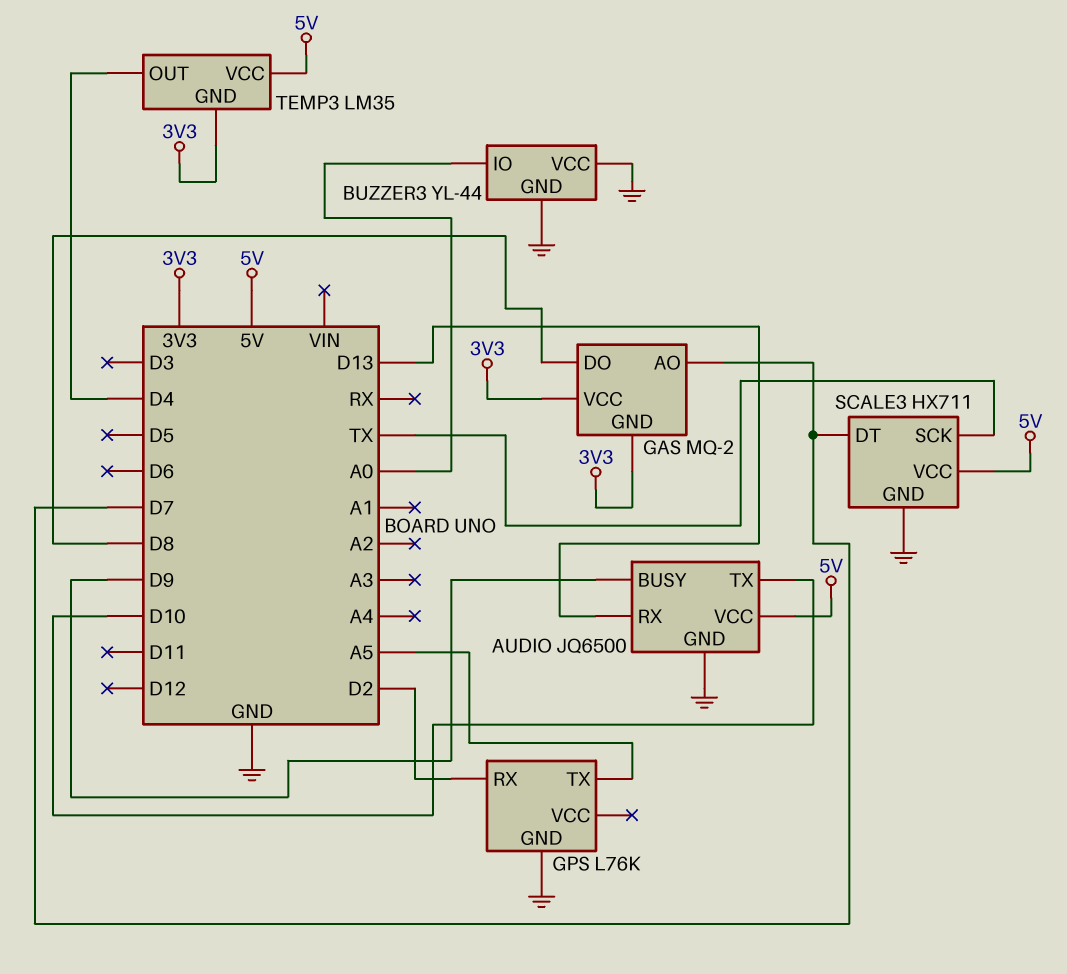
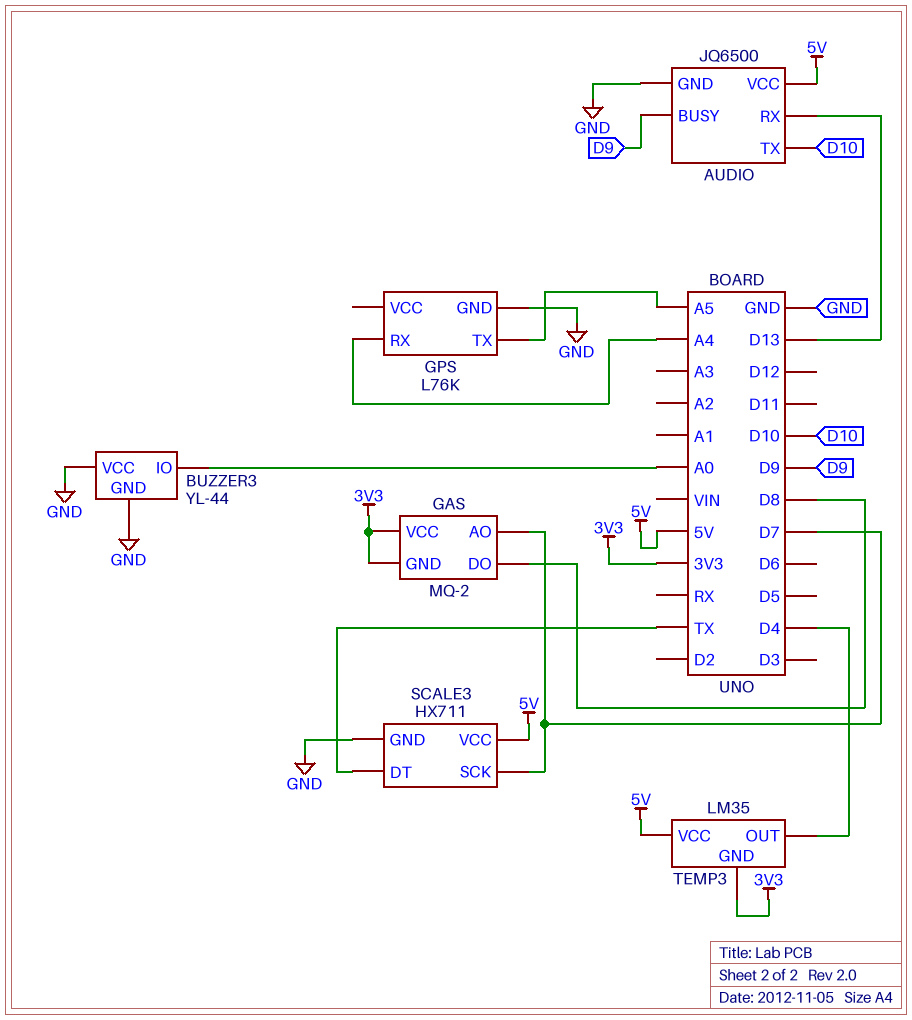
GPS pin RX: D2 -> A4
SCALE3 pin DT: D7 -> TX
SCALE3 pin SCK: TX -> D7

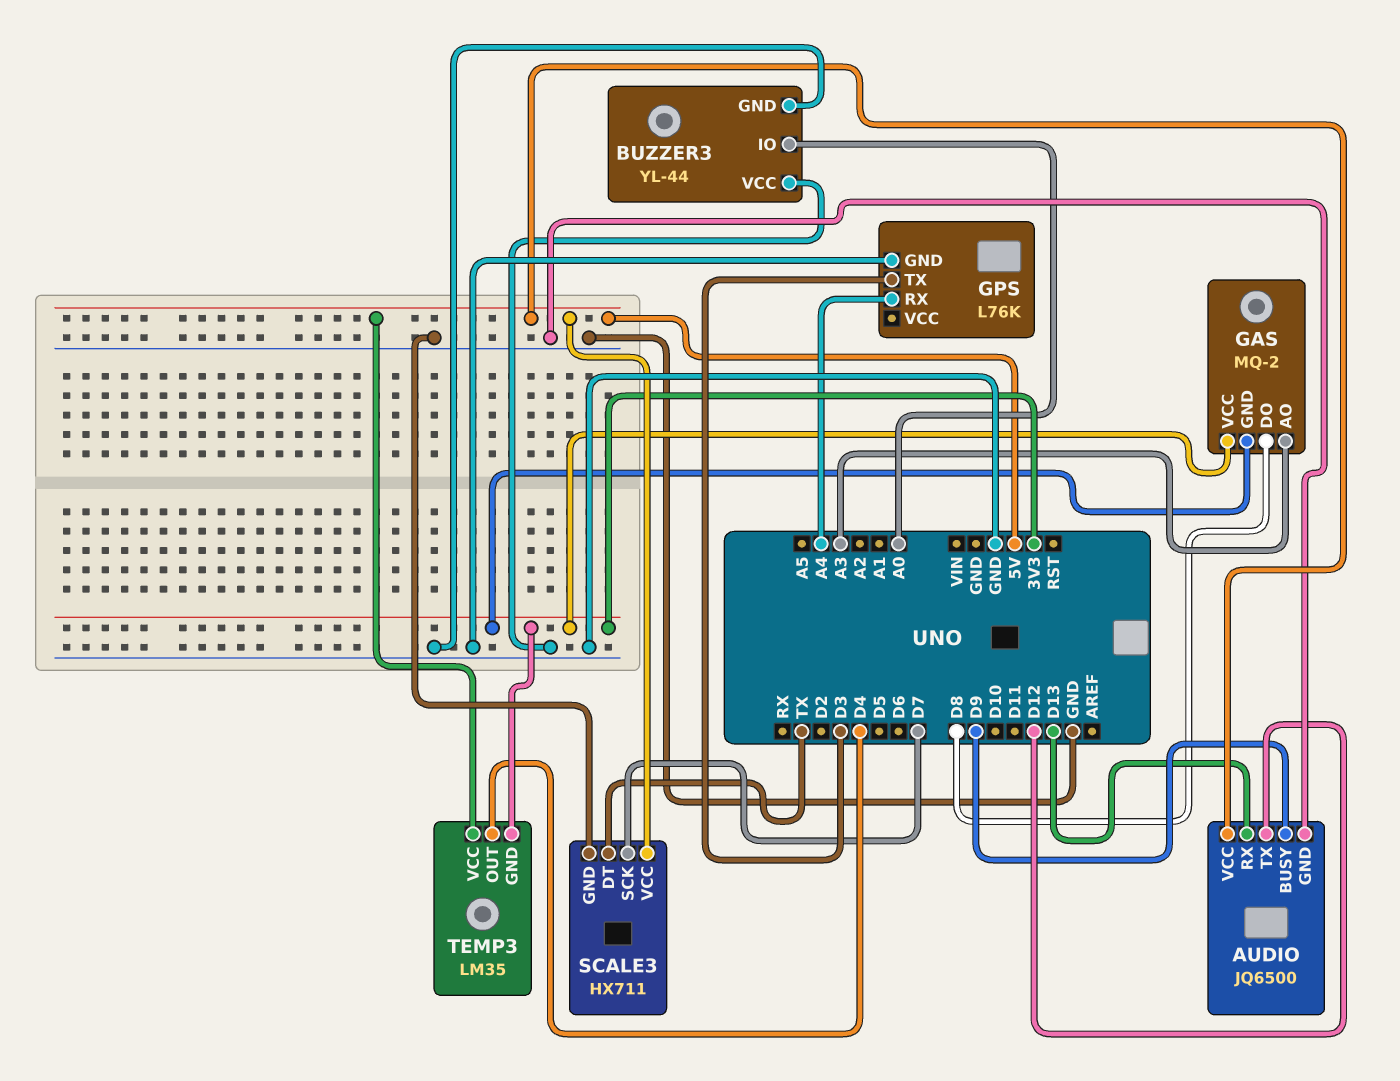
AUDIO pin TX: D10 -> D12
GAS pin AO: D7 -> A3
GPS pin TX: A5 -> D3

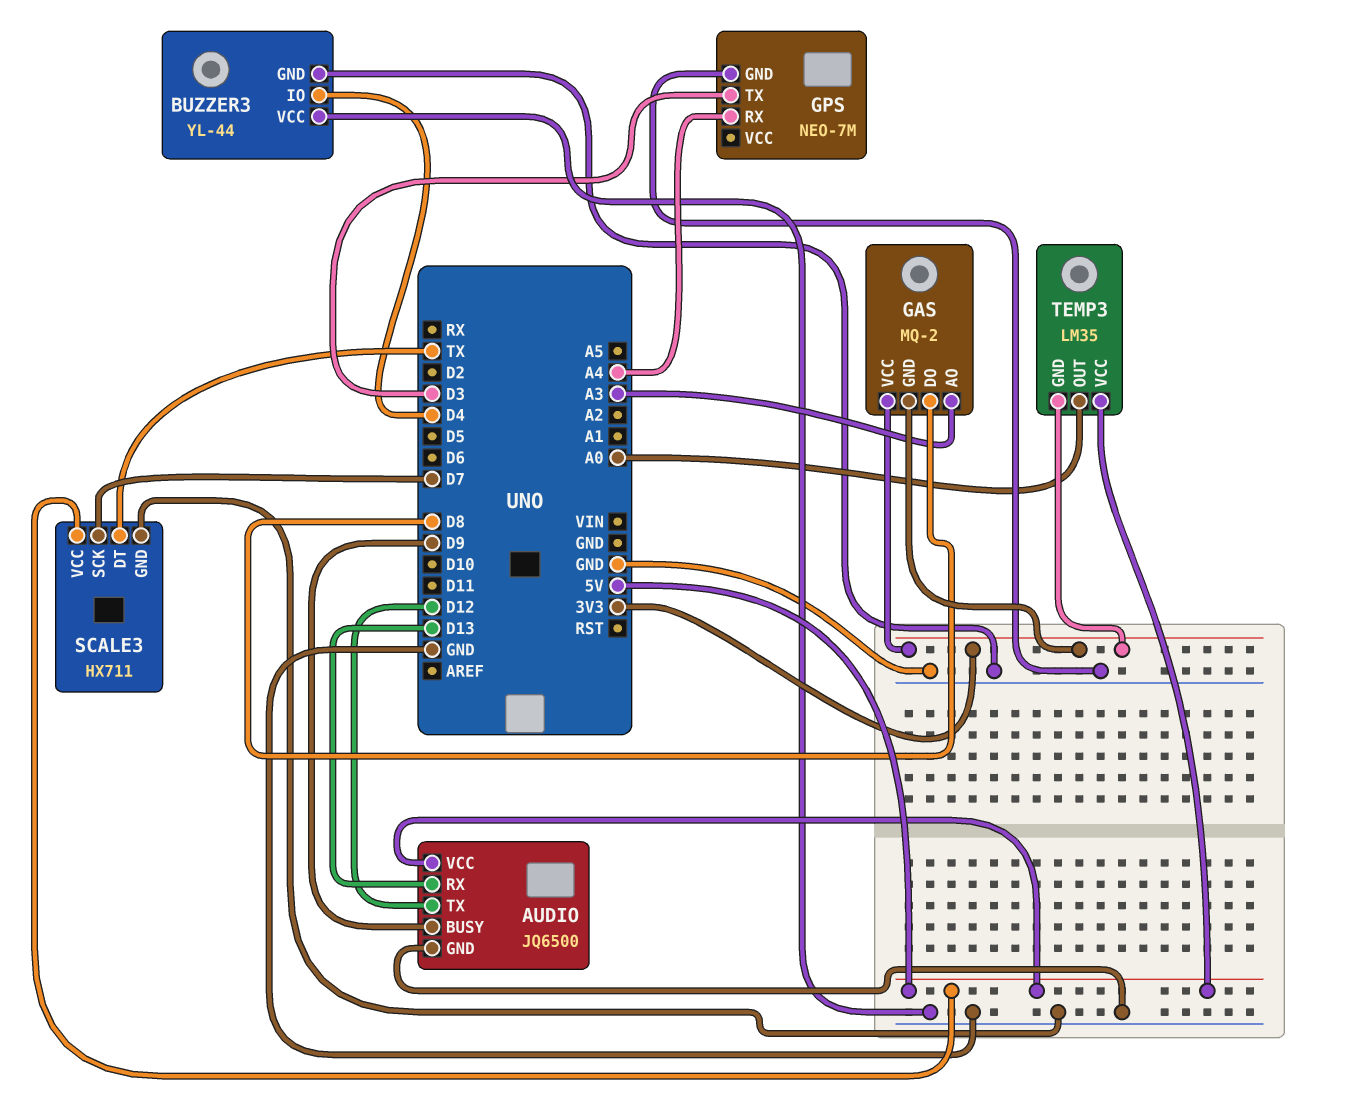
BUZZER3 pin IO: A0 -> D4
GPS: L76K -> NEO-7M
TEMP3 pin OUT: D4 -> A0

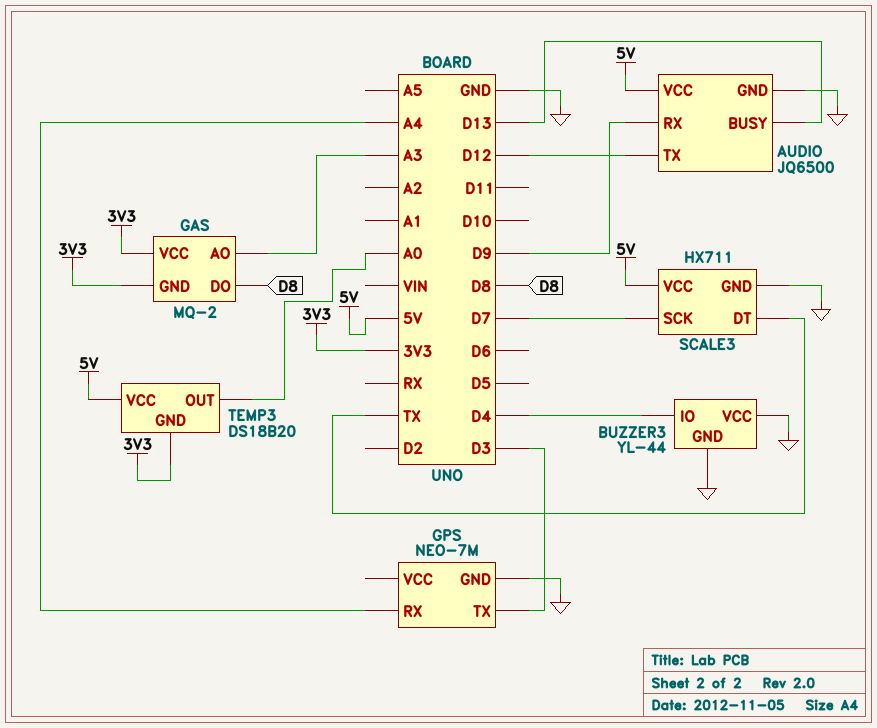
AUDIO pin BUSY: D9 -> D13
AUDIO pin RX: D13 -> D9
TEMP3: LM35 -> DS18B20

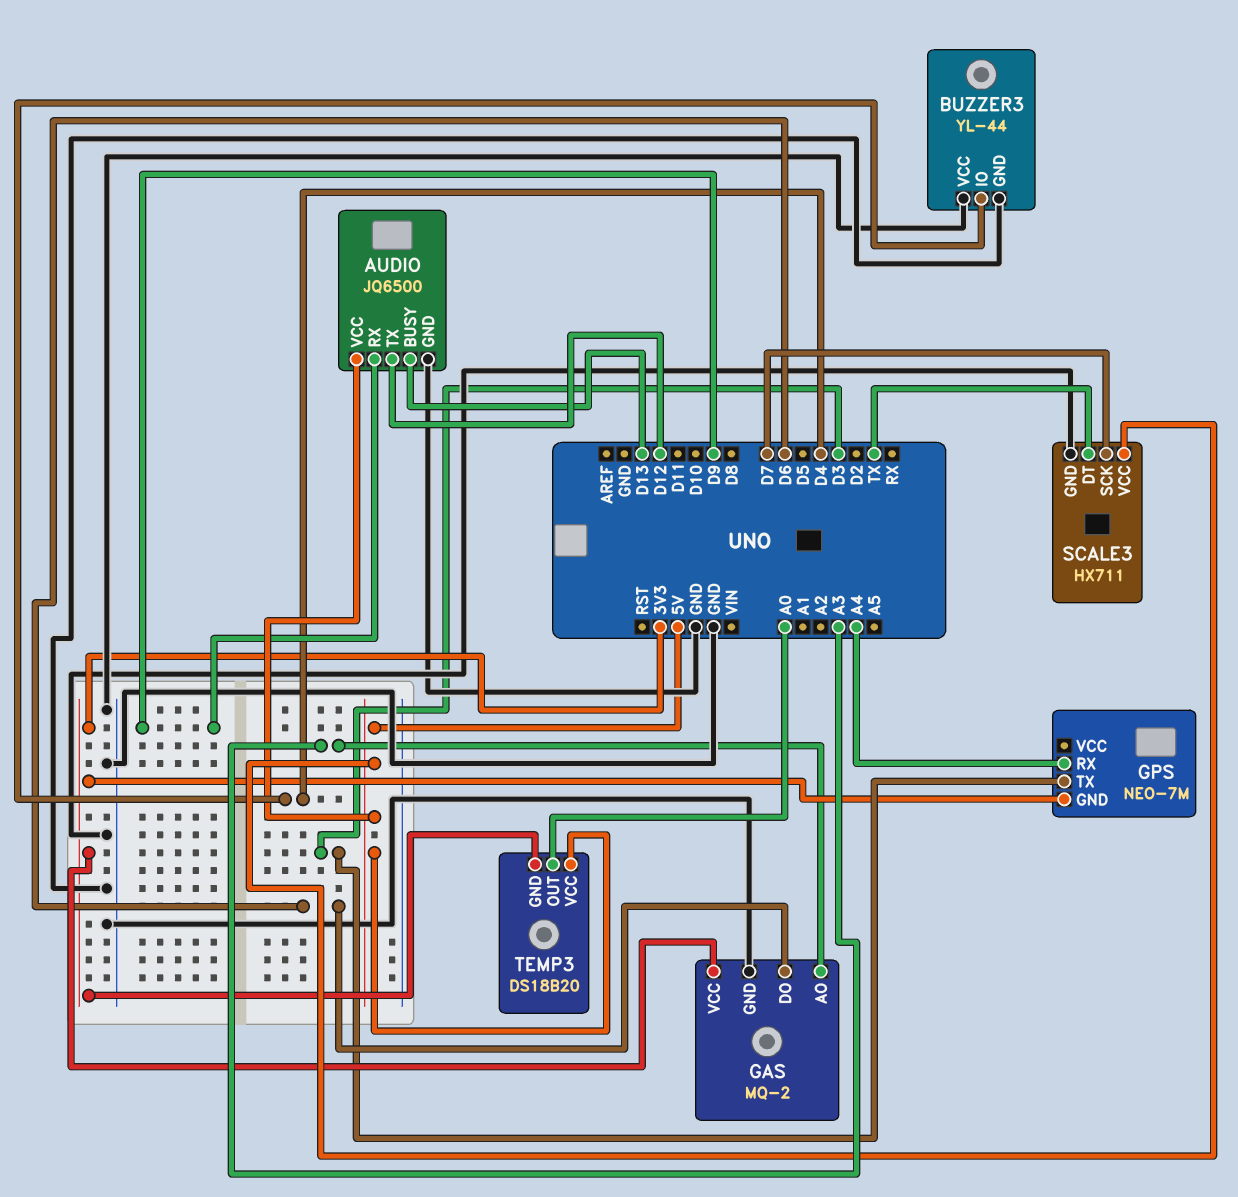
GAS pin DO: D8 -> D6
GAS pin GND: 3V3 -> GND
GPS pin GND: GND -> 3V3

